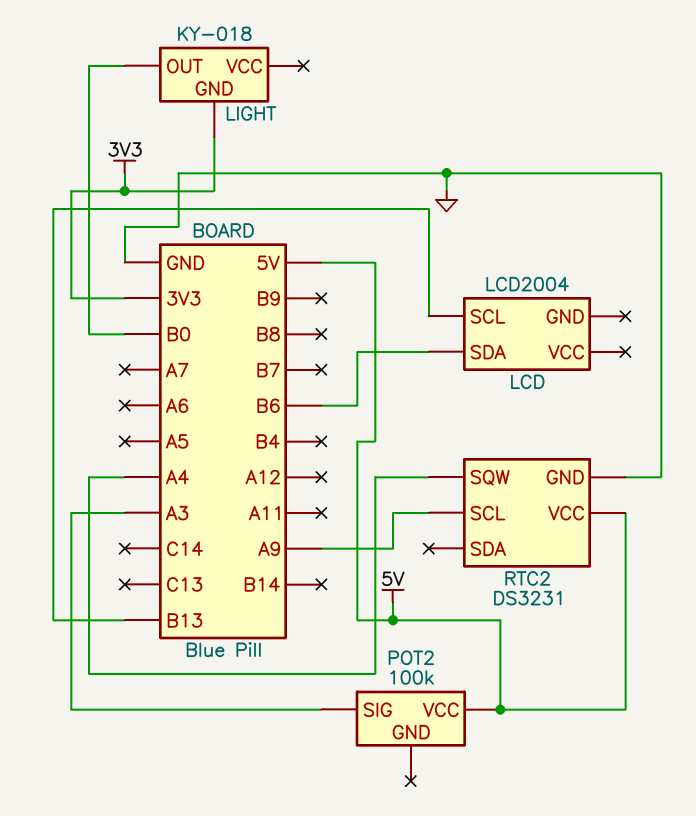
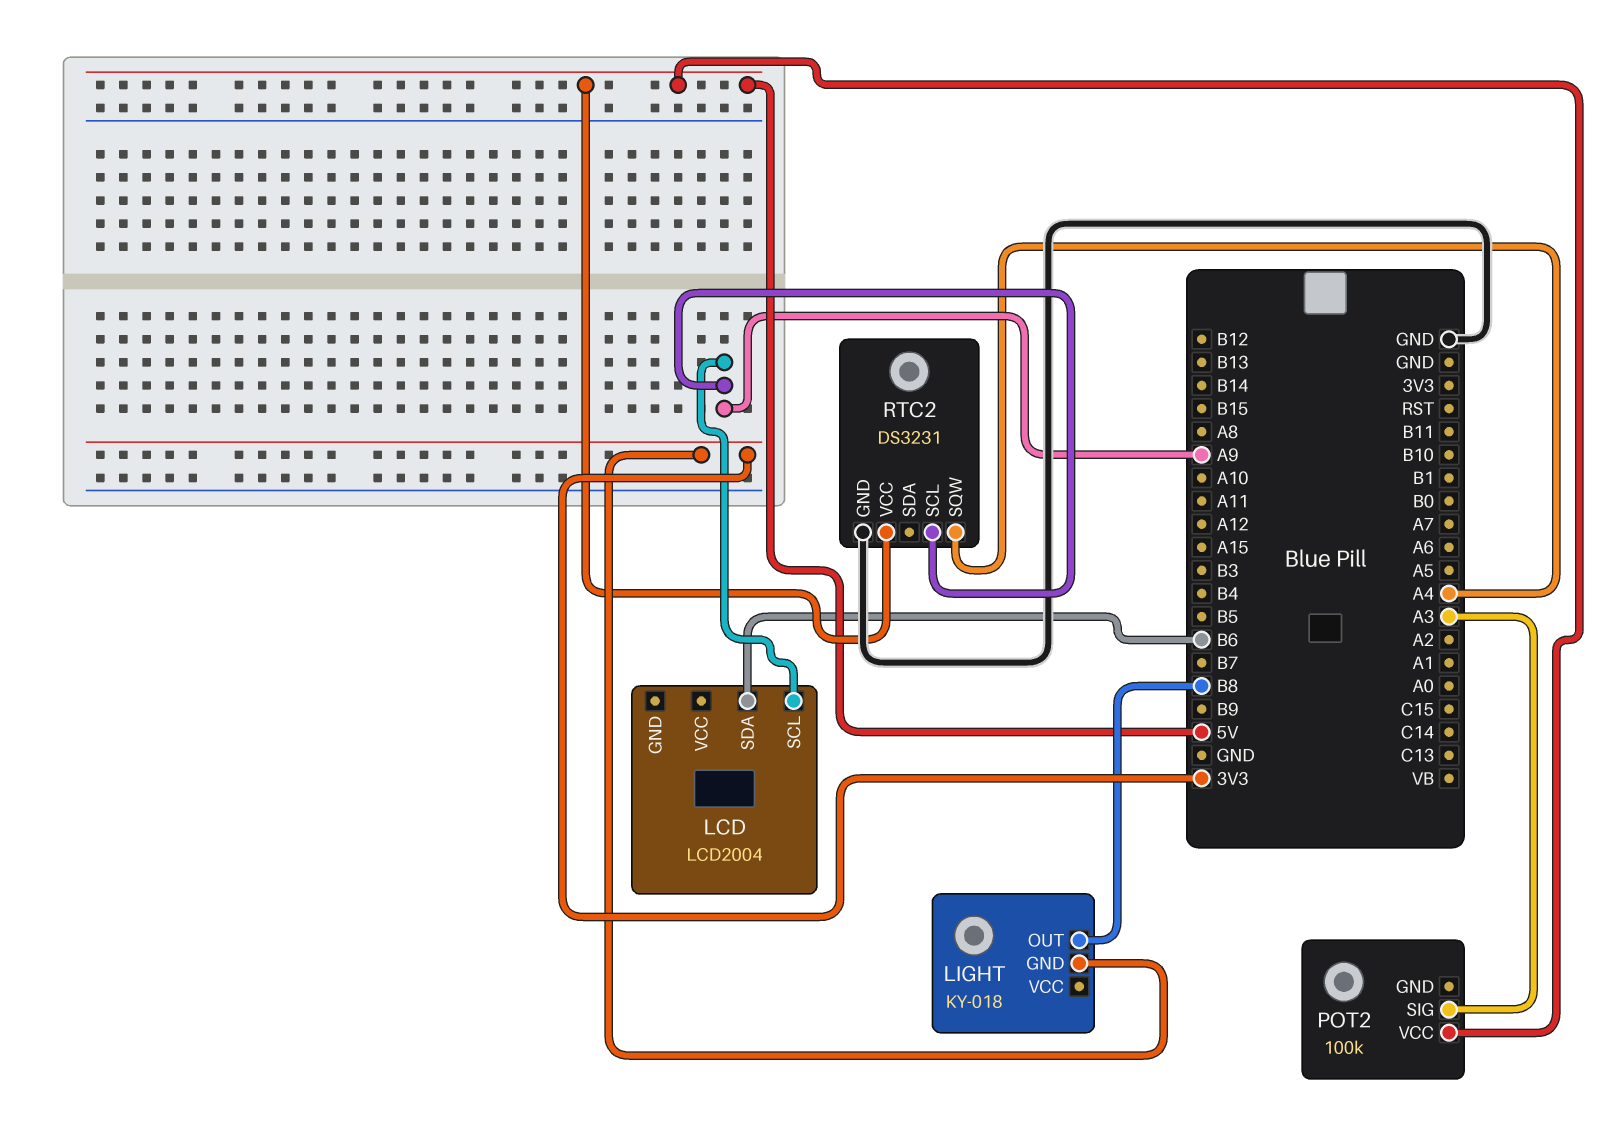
LCD pin SCL: B13 -> A9
LIGHT pin OUT: B0 -> B8

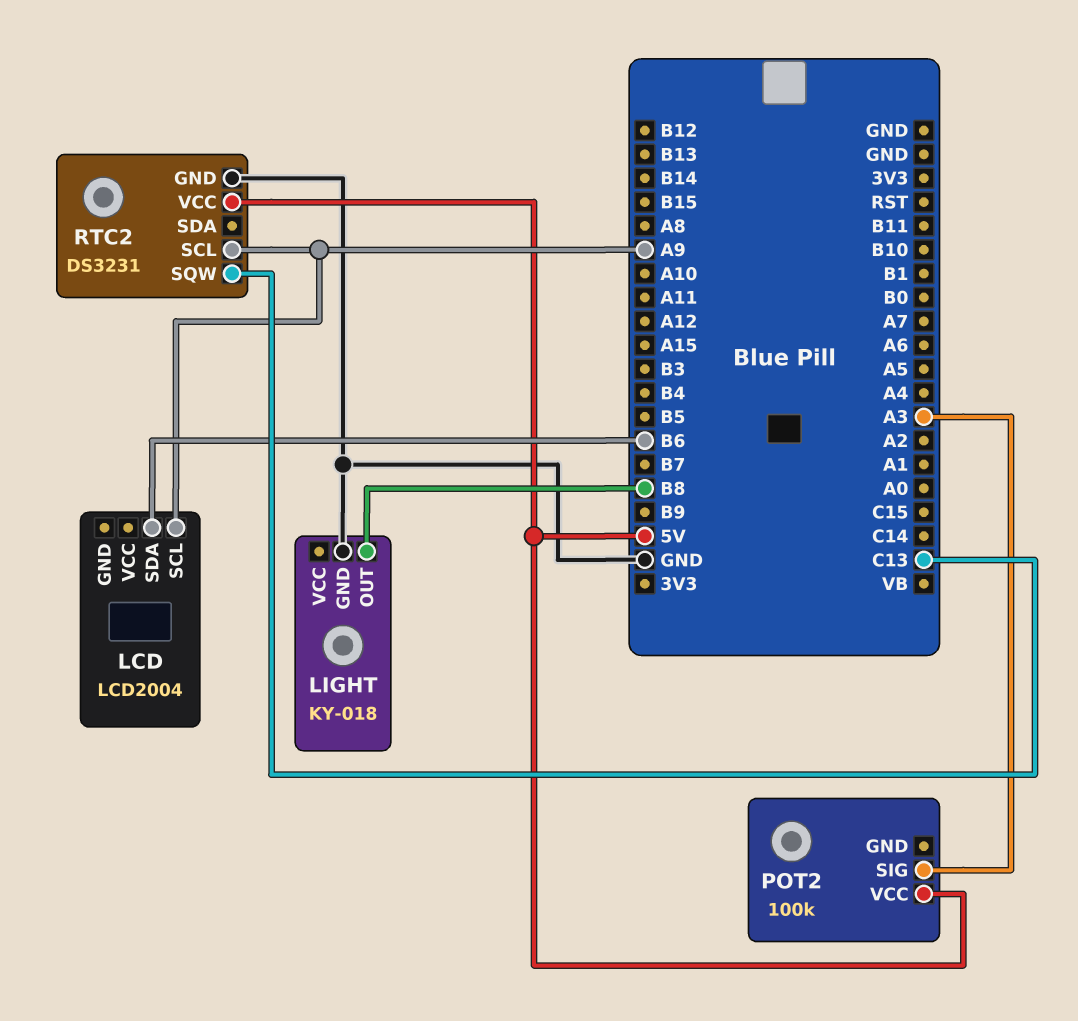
LIGHT pin GND: 3V3 -> GND
RTC2 pin SQW: A4 -> C13

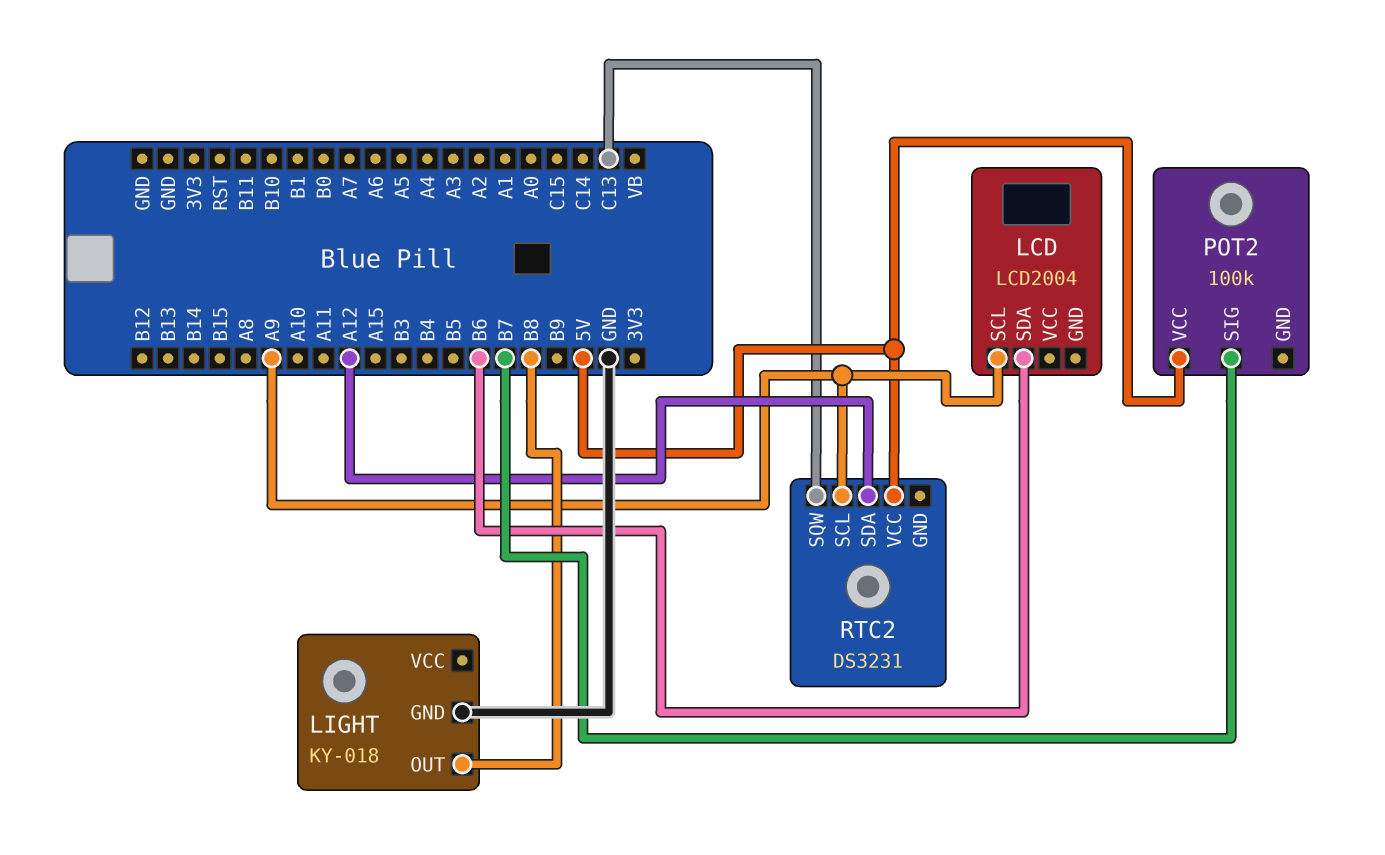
POT2 pin SIG: A3 -> B7
RTC2 pin GND: GND -> none
RTC2 pin SDA: none -> A12

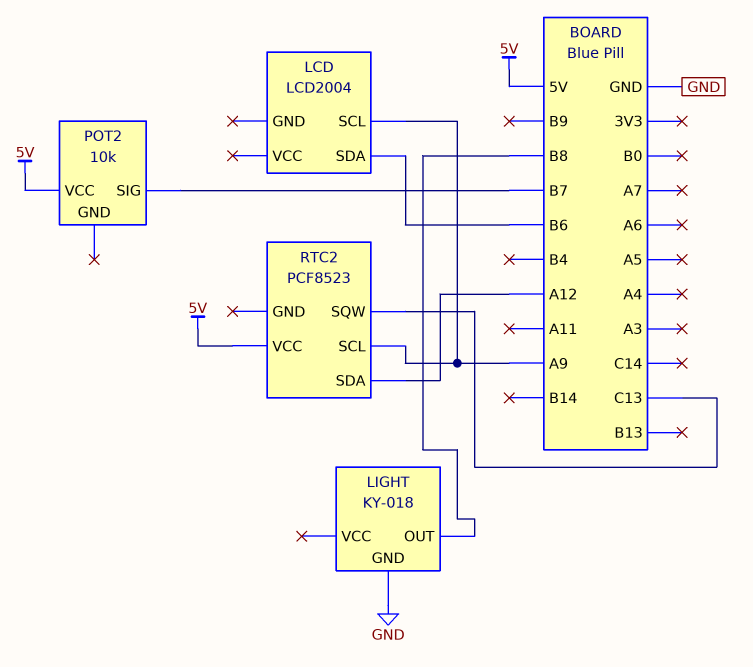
POT2: 100k -> 10k
RTC2: DS3231 -> PCF8523

